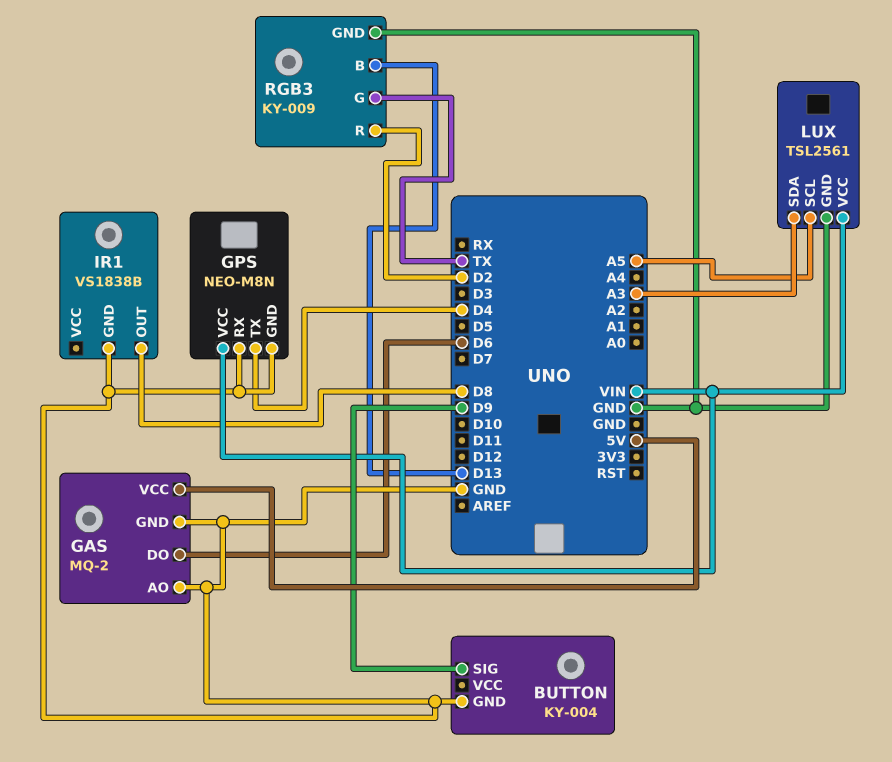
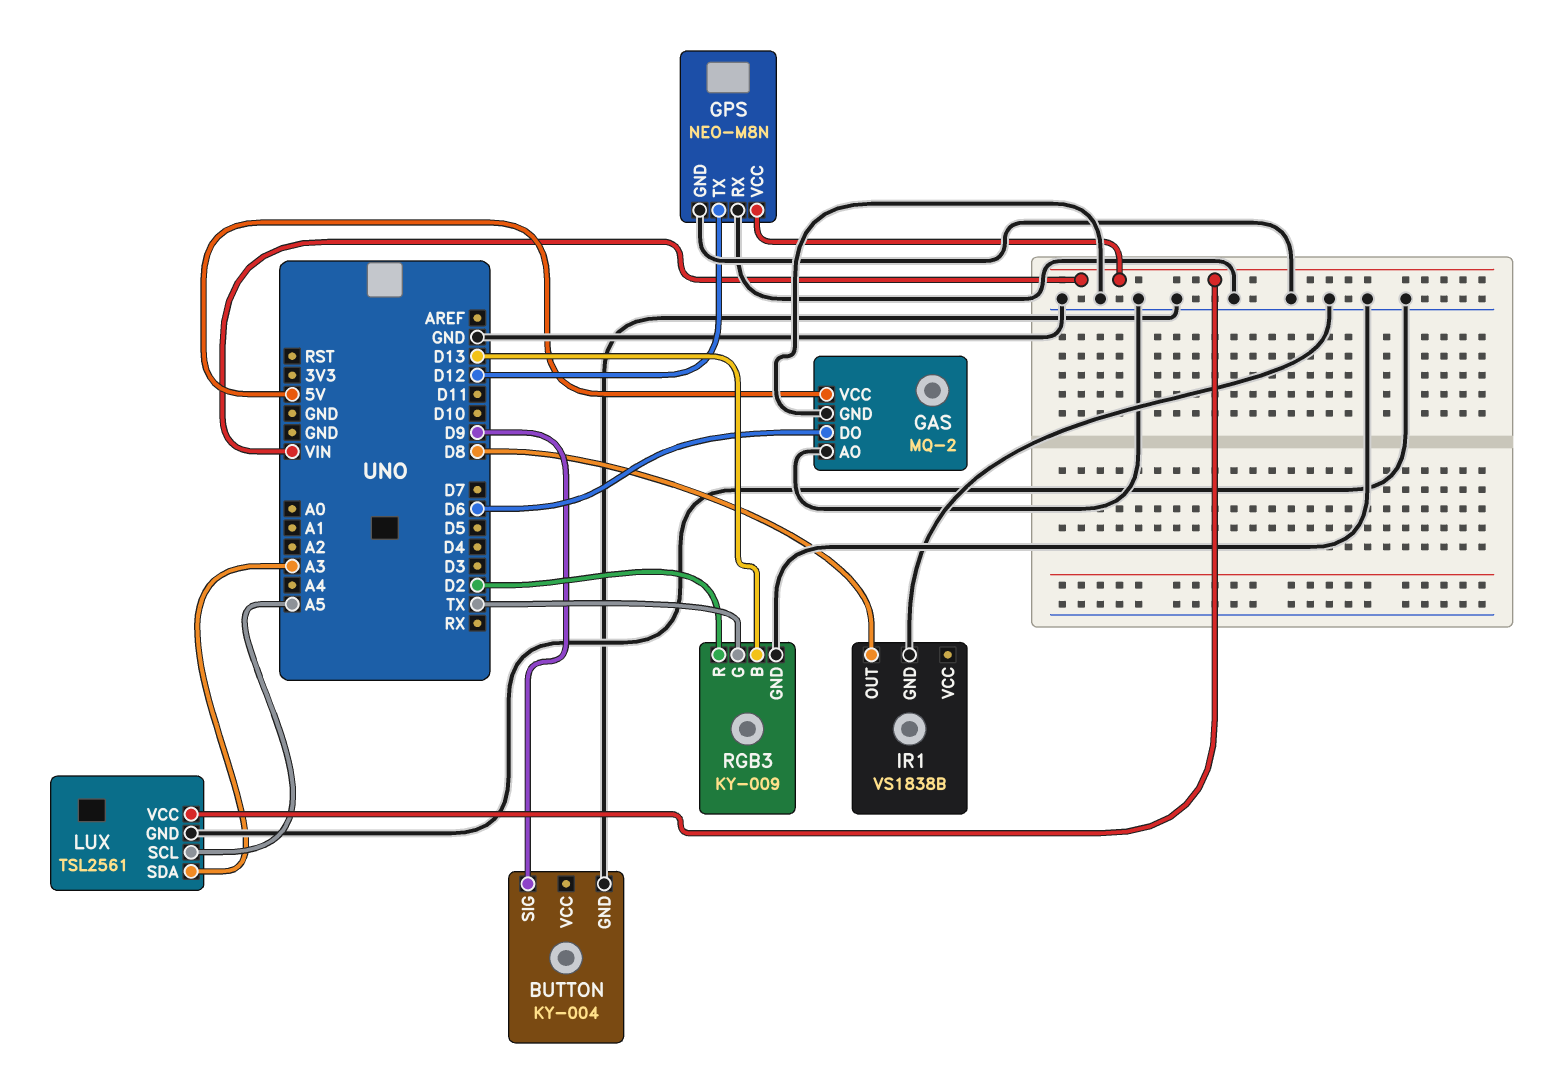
GPS pin TX: D4 -> D12

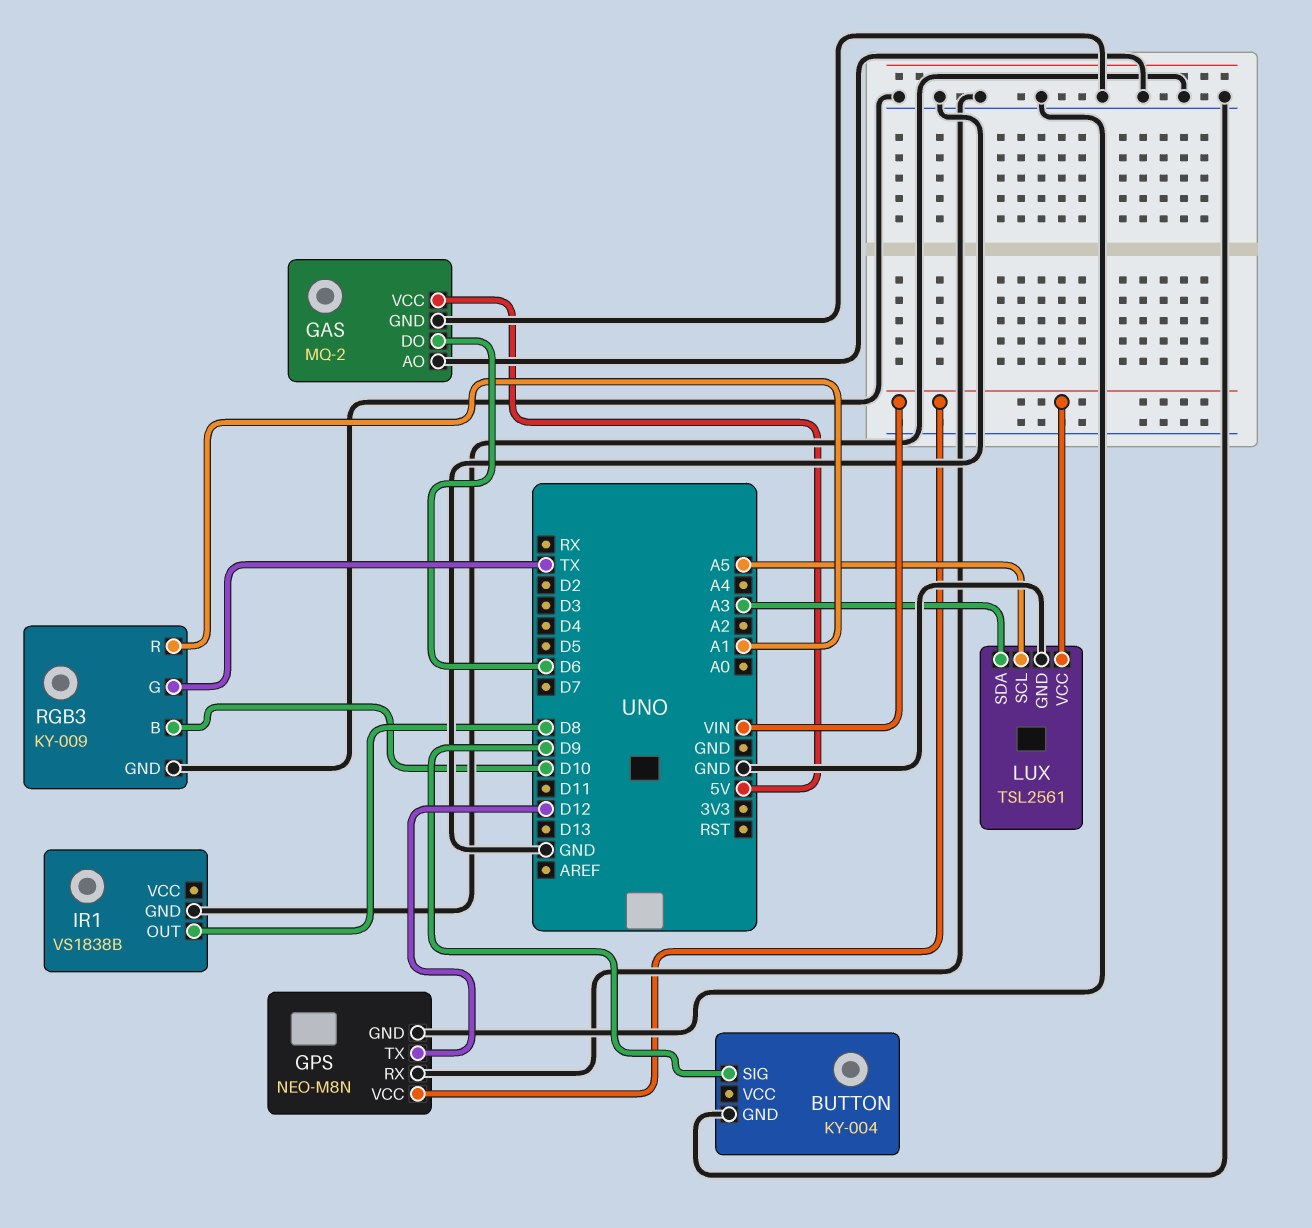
RGB3 pin B: D13 -> D10
RGB3 pin R: D2 -> A1

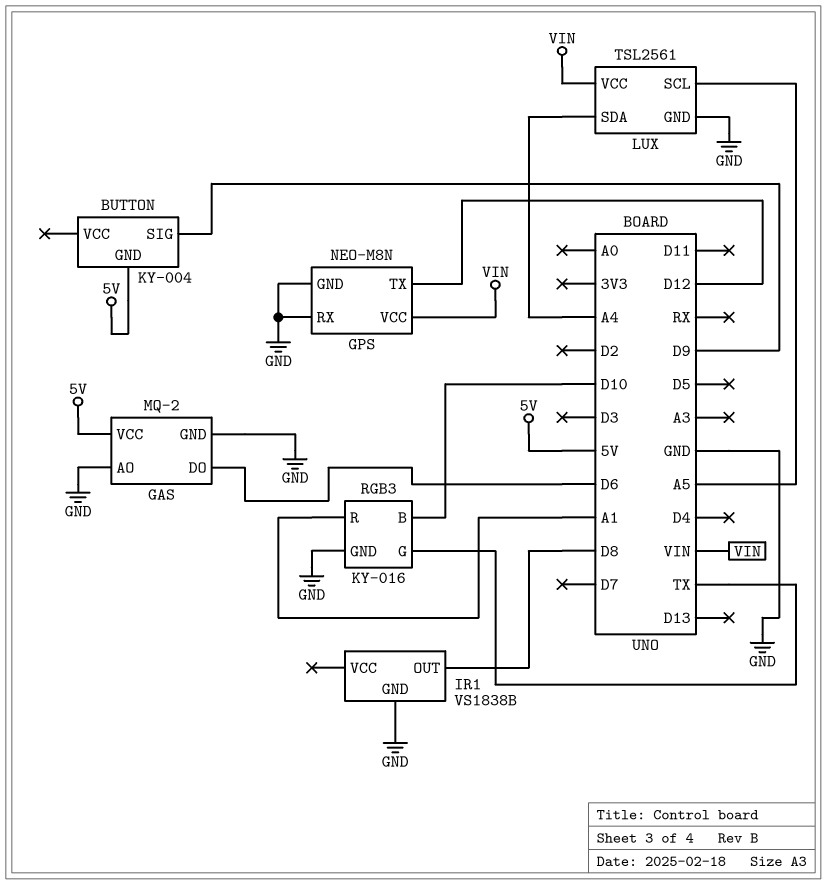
BUTTON pin GND: GND -> 5V
LUX pin SDA: A3 -> A4
RGB3: KY-009 -> KY-016

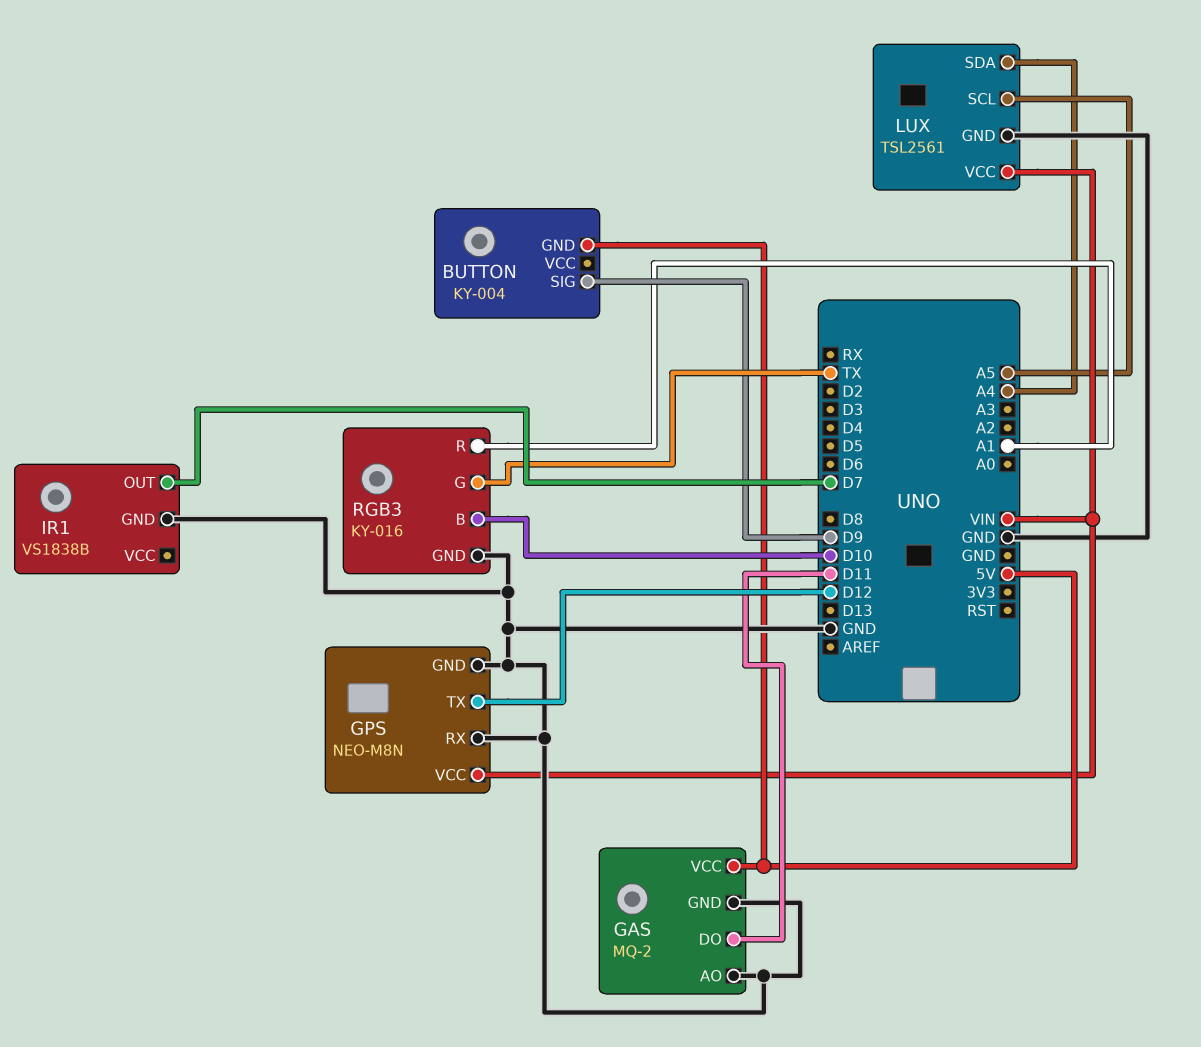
GAS pin DO: D6 -> D11
IR1 pin OUT: D8 -> D7

